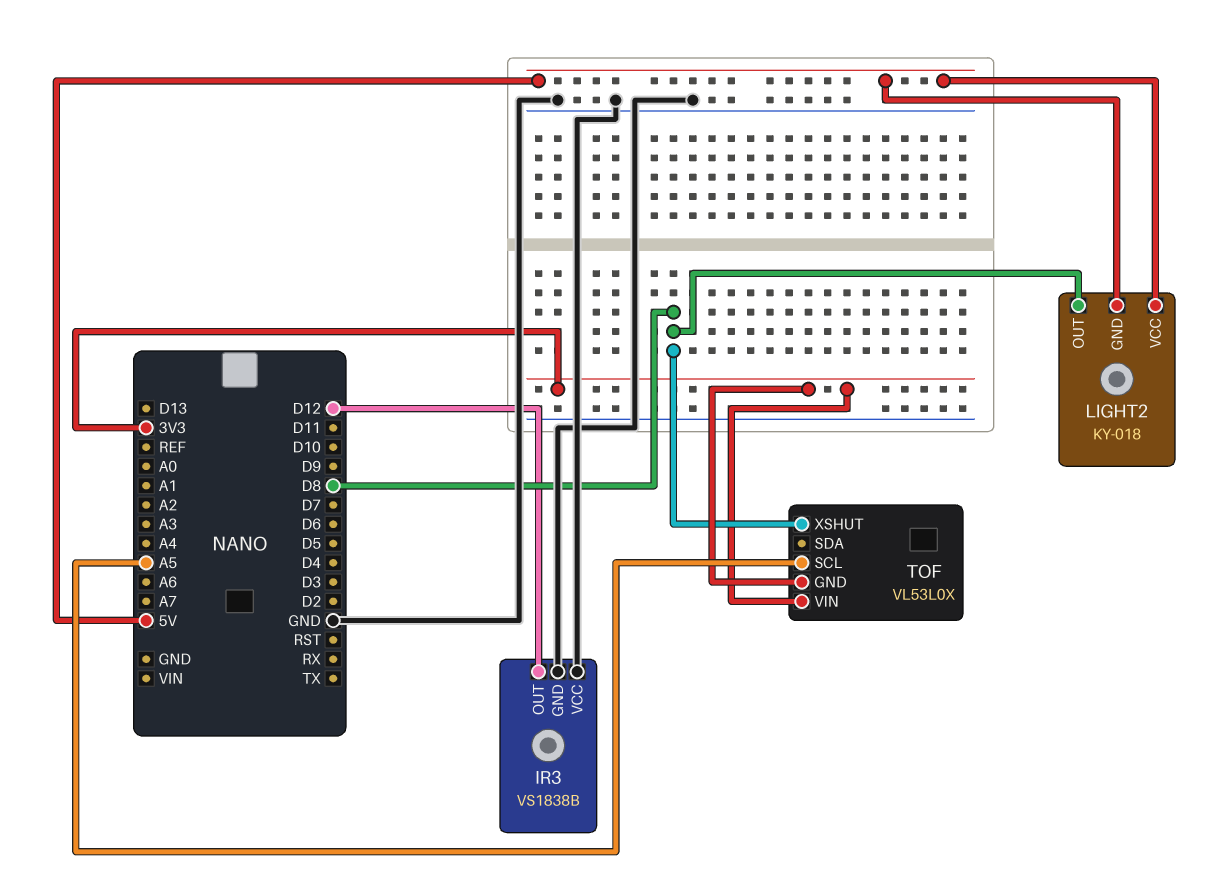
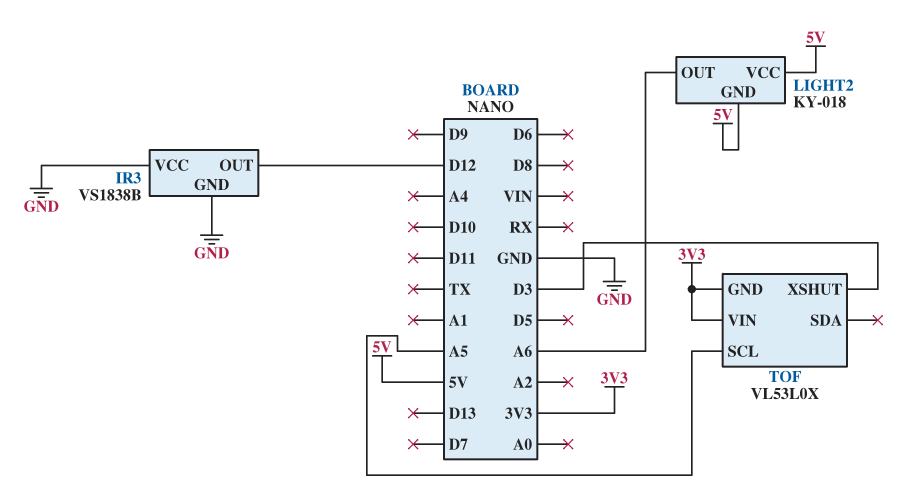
LIGHT2 pin OUT: D8 -> A6
TOF pin XSHUT: D8 -> D3

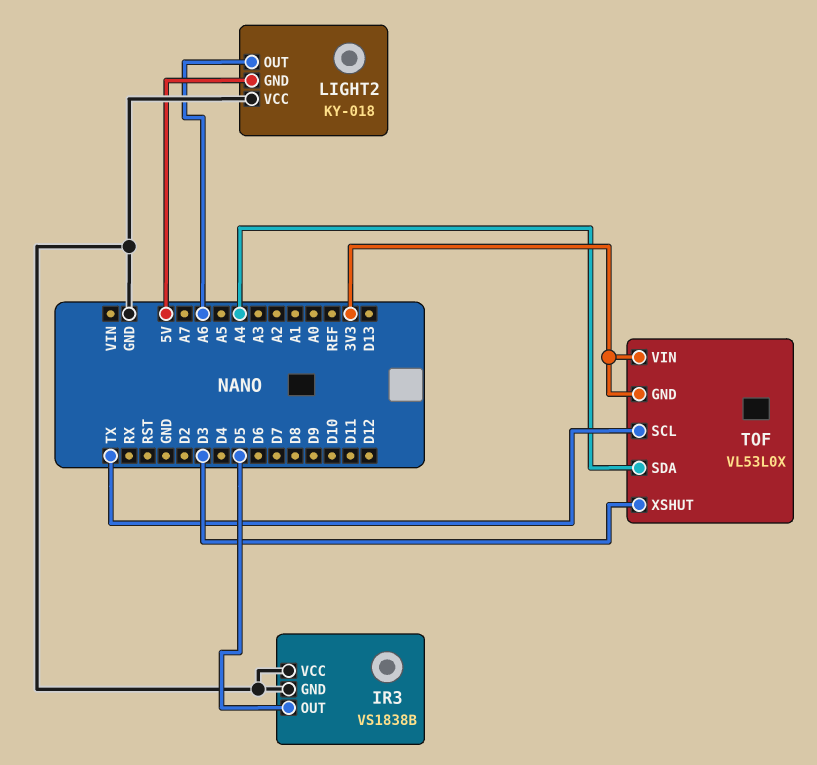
IR3 pin OUT: D12 -> D5
LIGHT2 pin VCC: 5V -> GND
TOF pin SCL: A5 -> TX
TOF pin SDA: none -> A4

